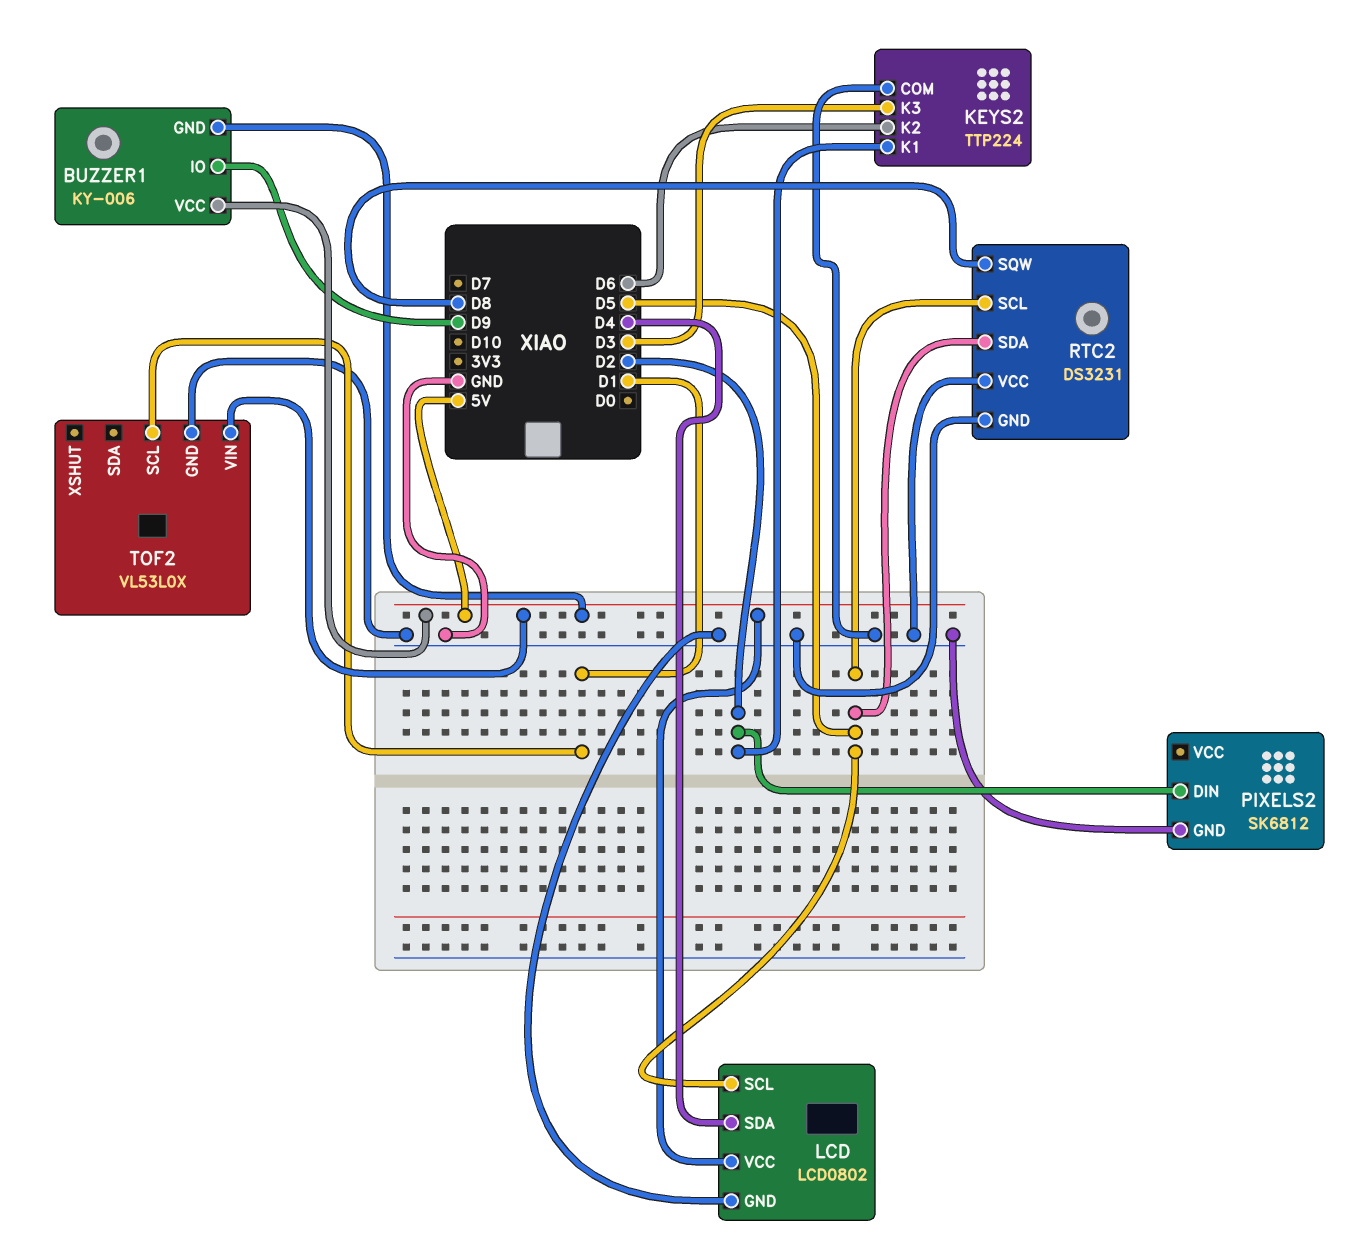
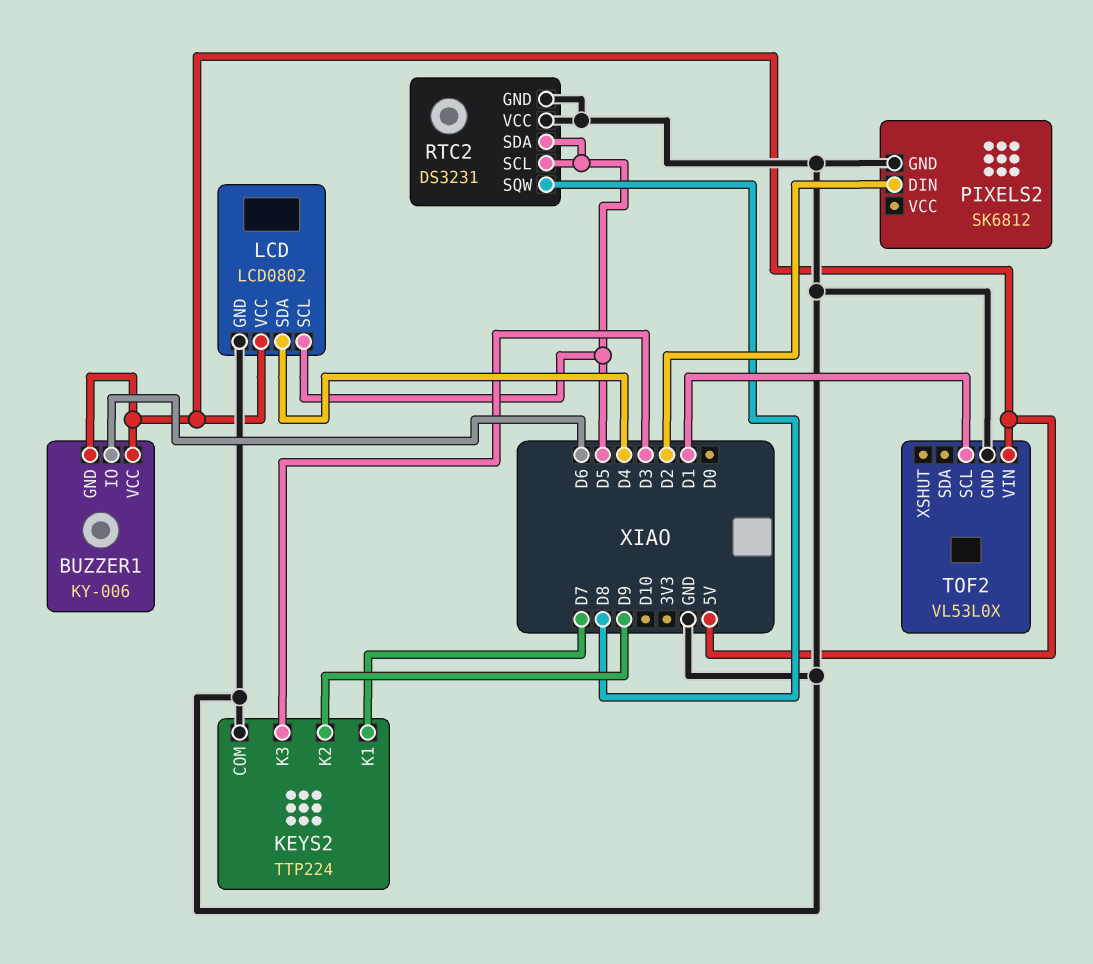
BUZZER1 pin IO: D9 -> D6
KEYS2 pin K1: D2 -> D7
KEYS2 pin K2: D6 -> D9

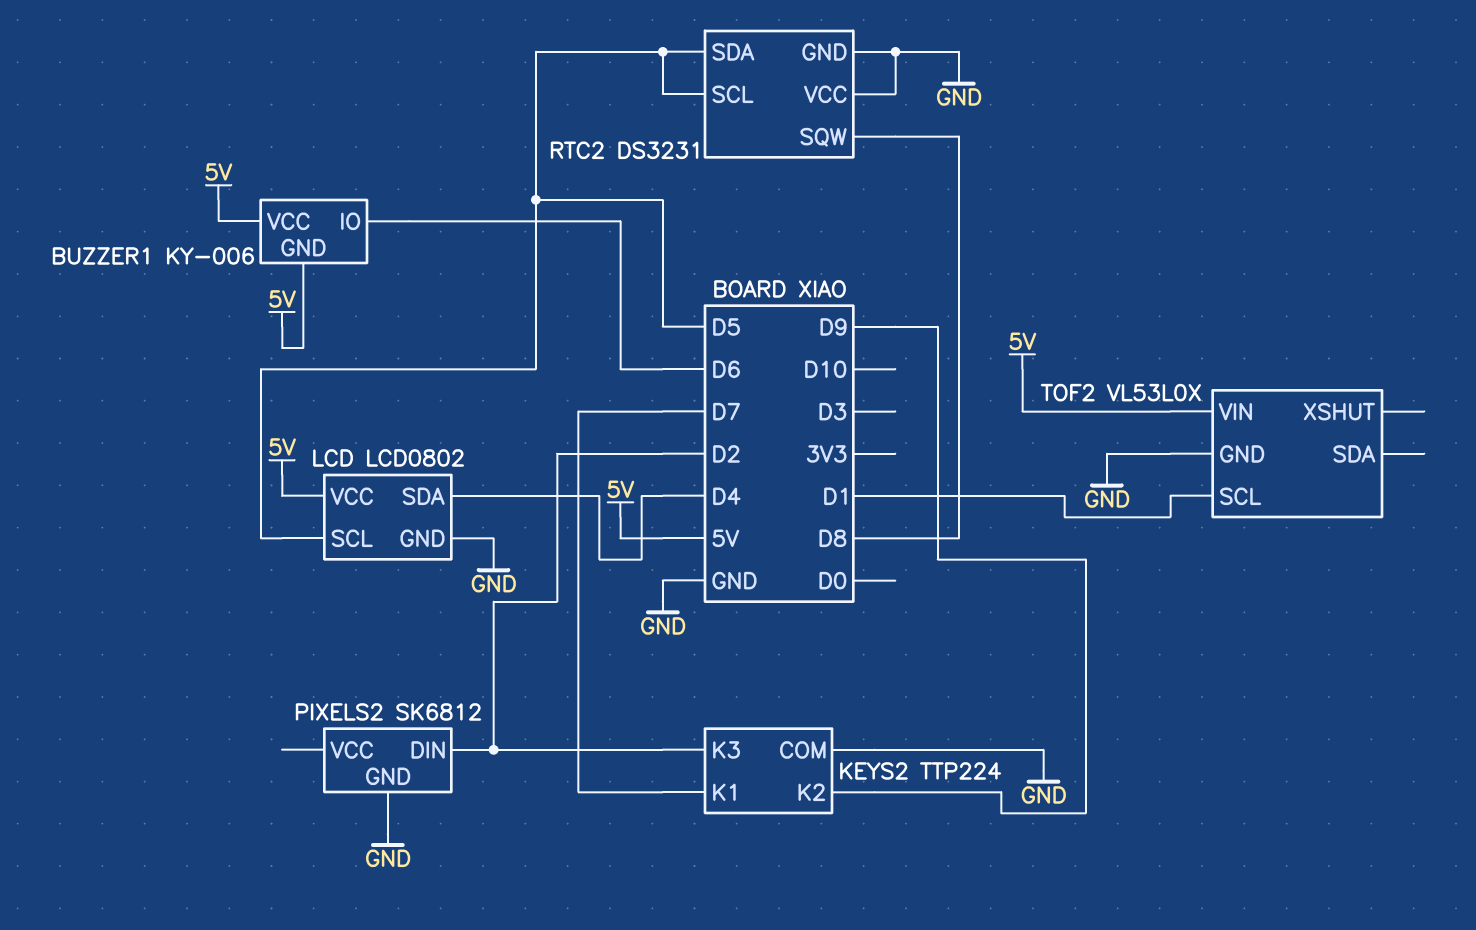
KEYS2 pin K3: D3 -> D2

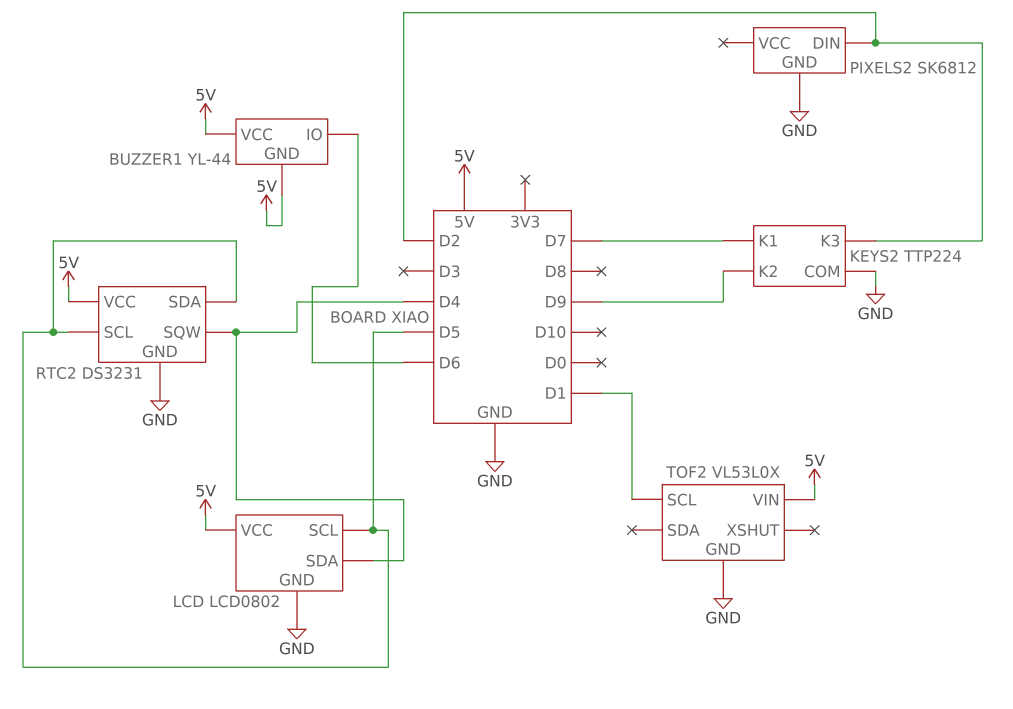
BUZZER1: KY-006 -> YL-44
RTC2 pin SQW: D8 -> D4
RTC2 pin VCC: GND -> 5V

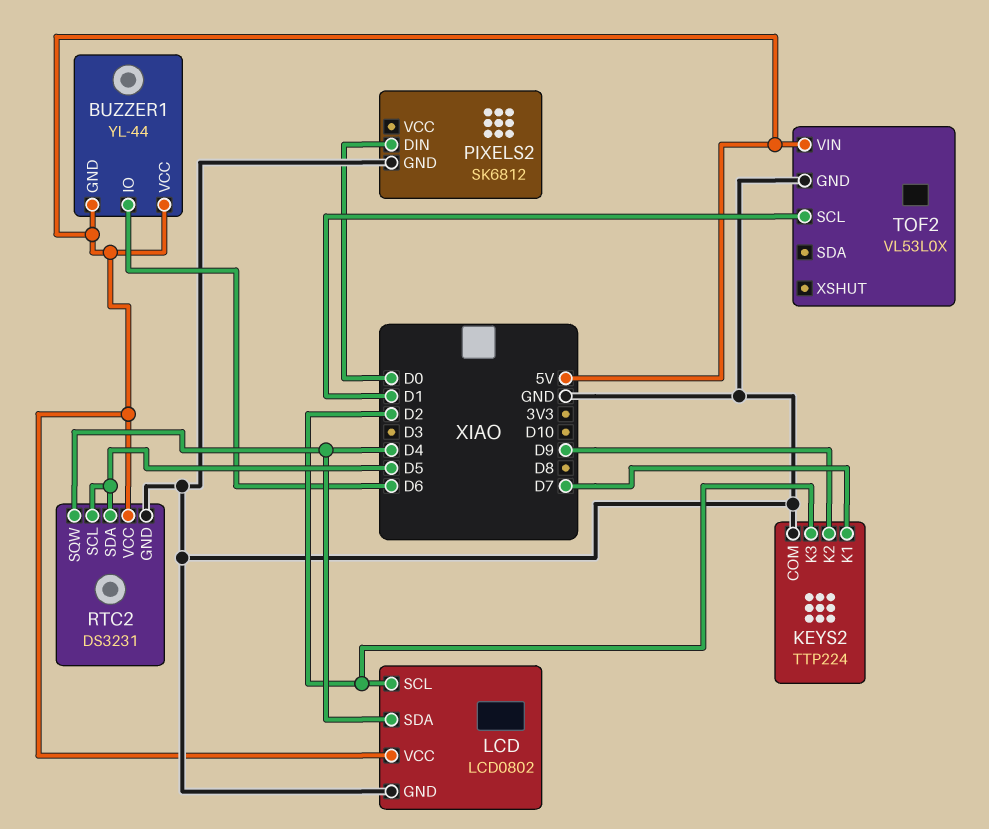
LCD pin SCL: D5 -> D2
PIXELS2 pin DIN: D2 -> D0

